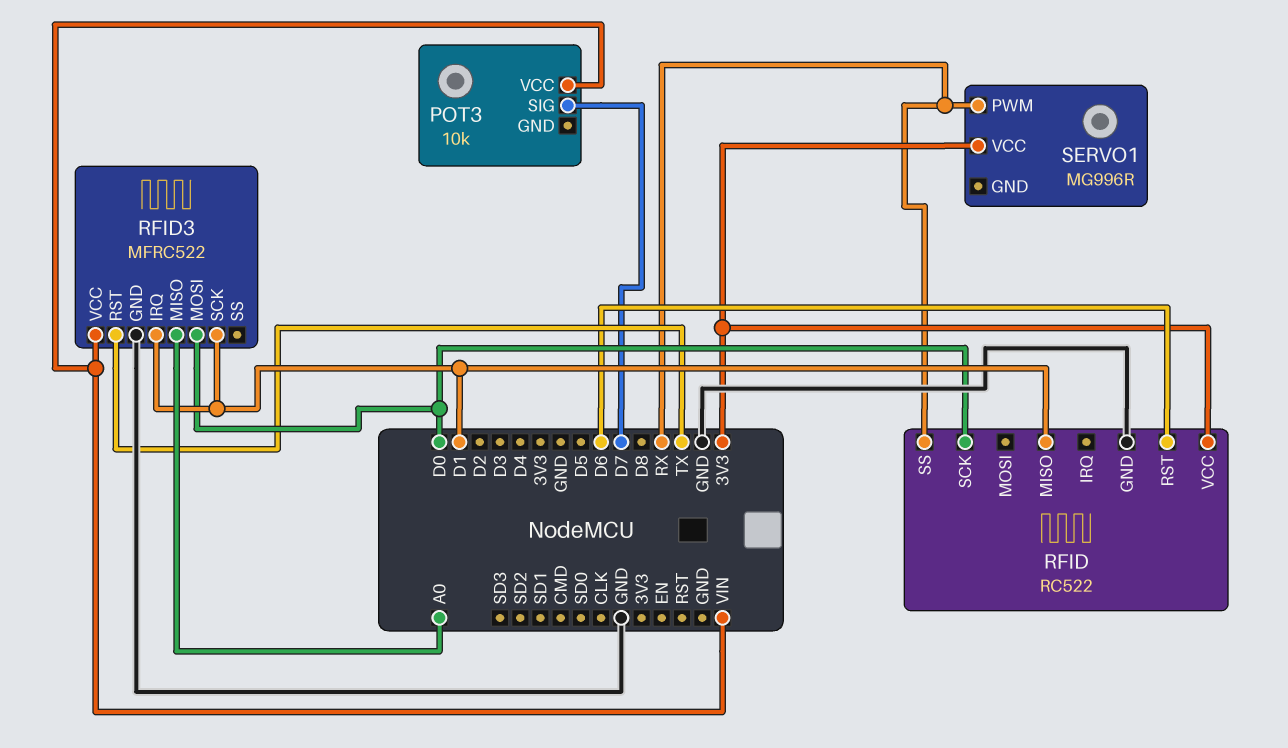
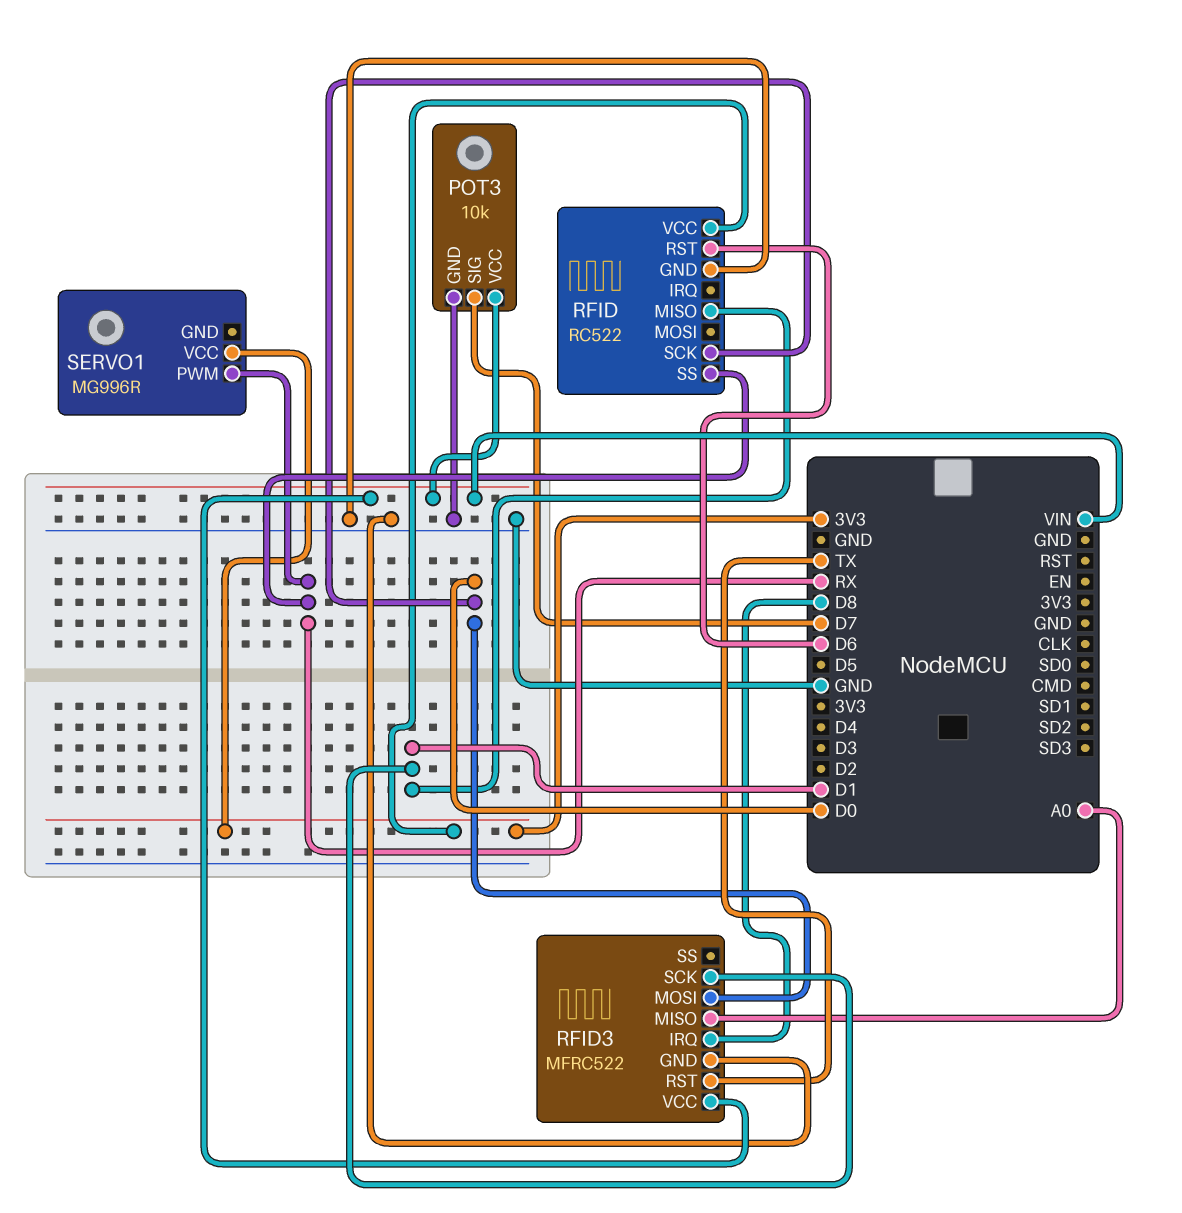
POT3 pin GND: none -> GND
RFID3 pin IRQ: D1 -> D8

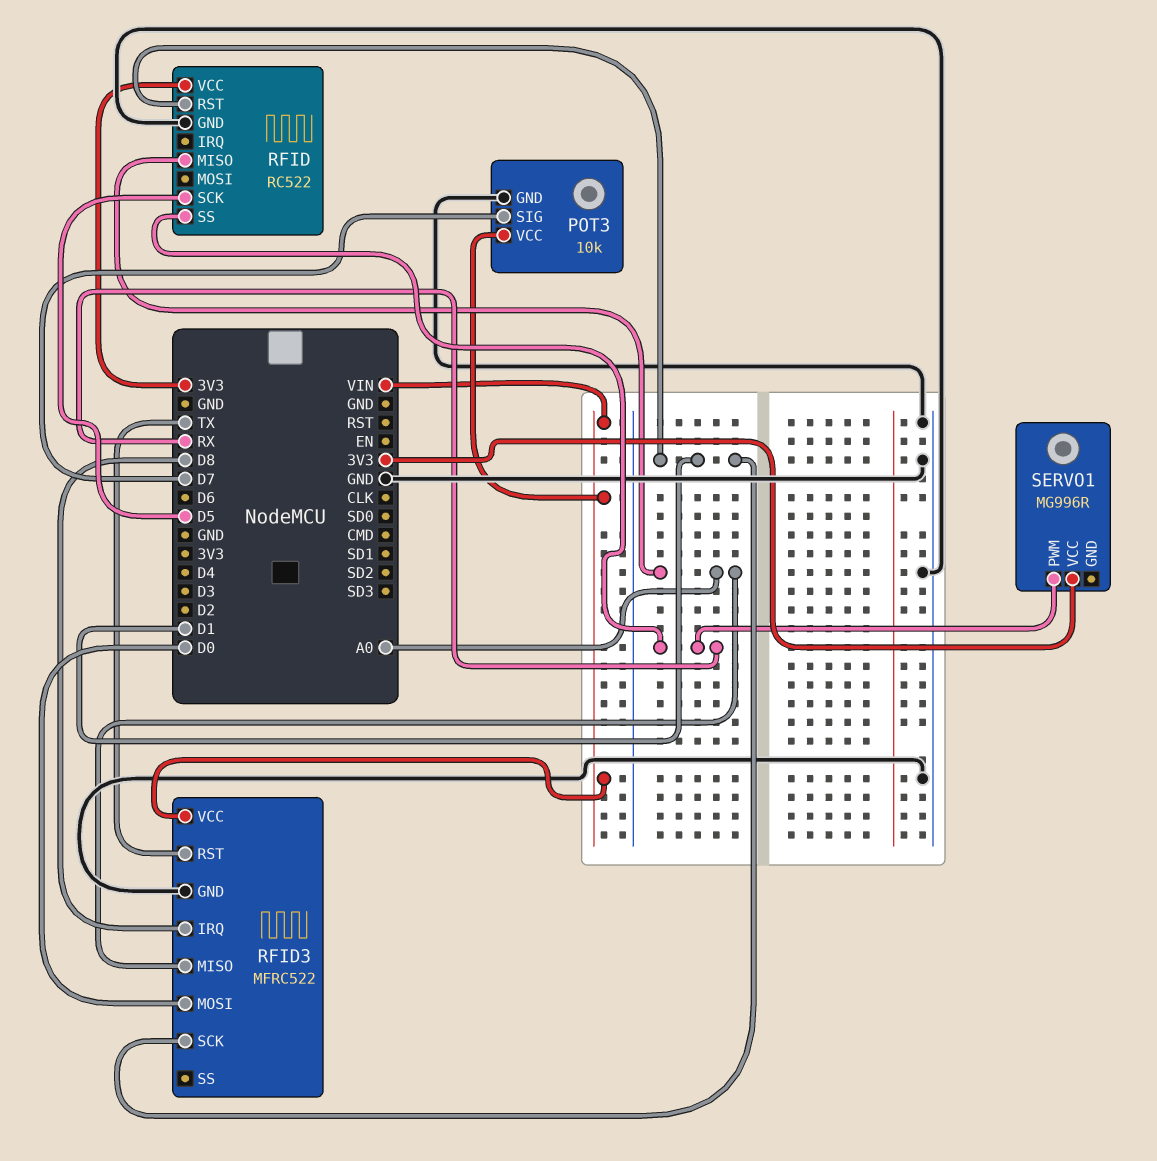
RFID pin MISO: D1 -> A0
RFID pin RST: D6 -> D1
RFID pin SCK: D0 -> D5

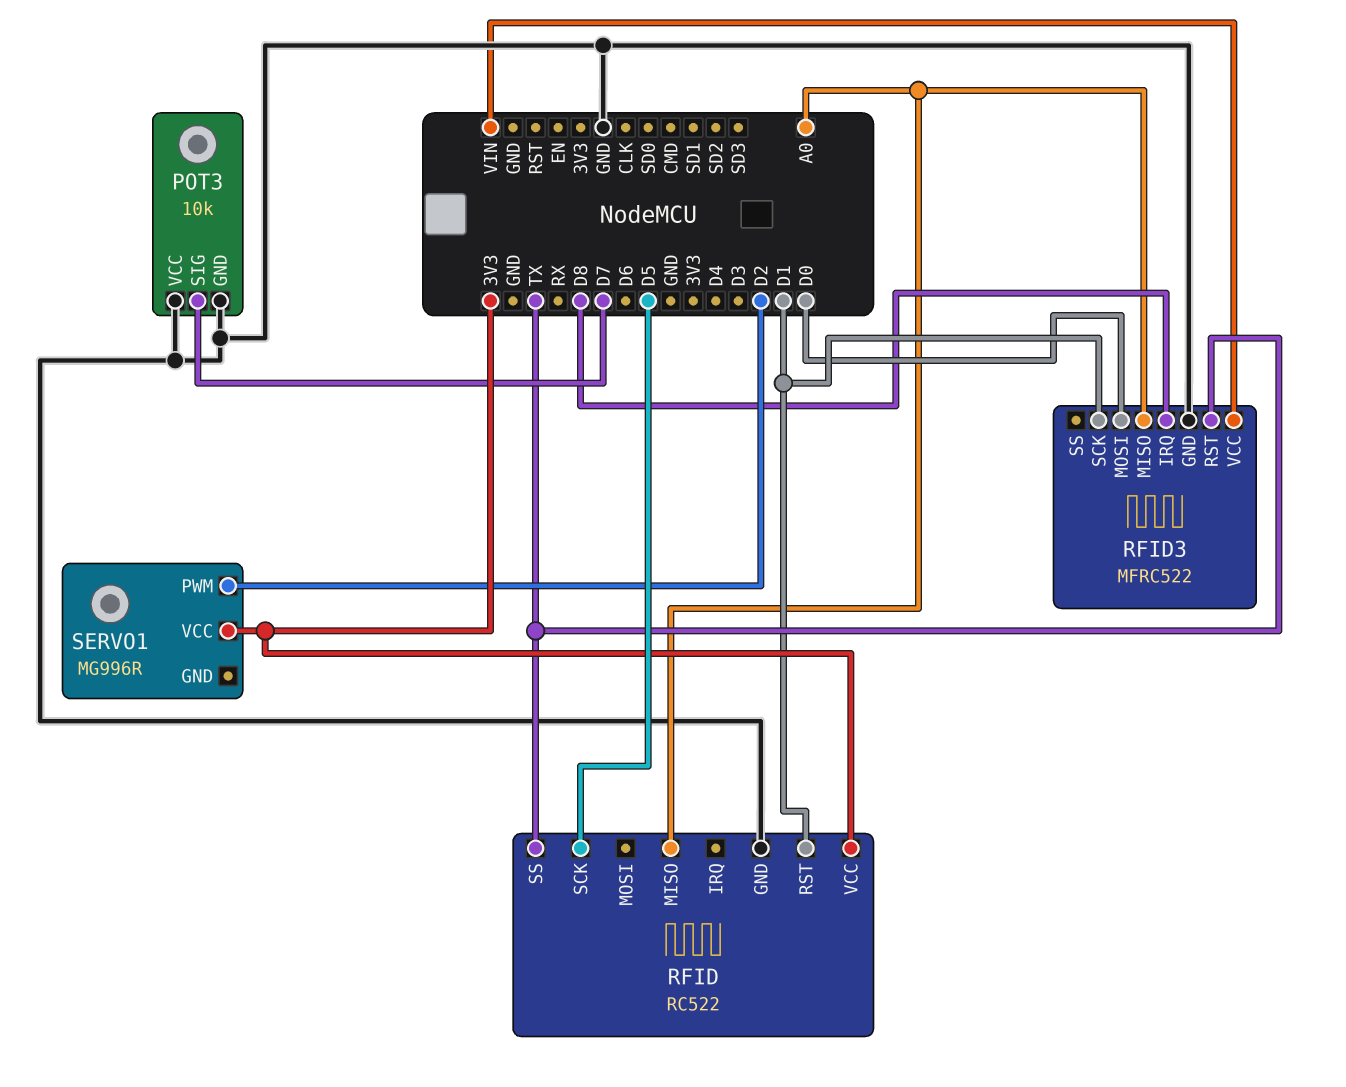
POT3 pin VCC: VIN -> GND
RFID pin SS: RX -> TX
SERVO1 pin PWM: RX -> D2

